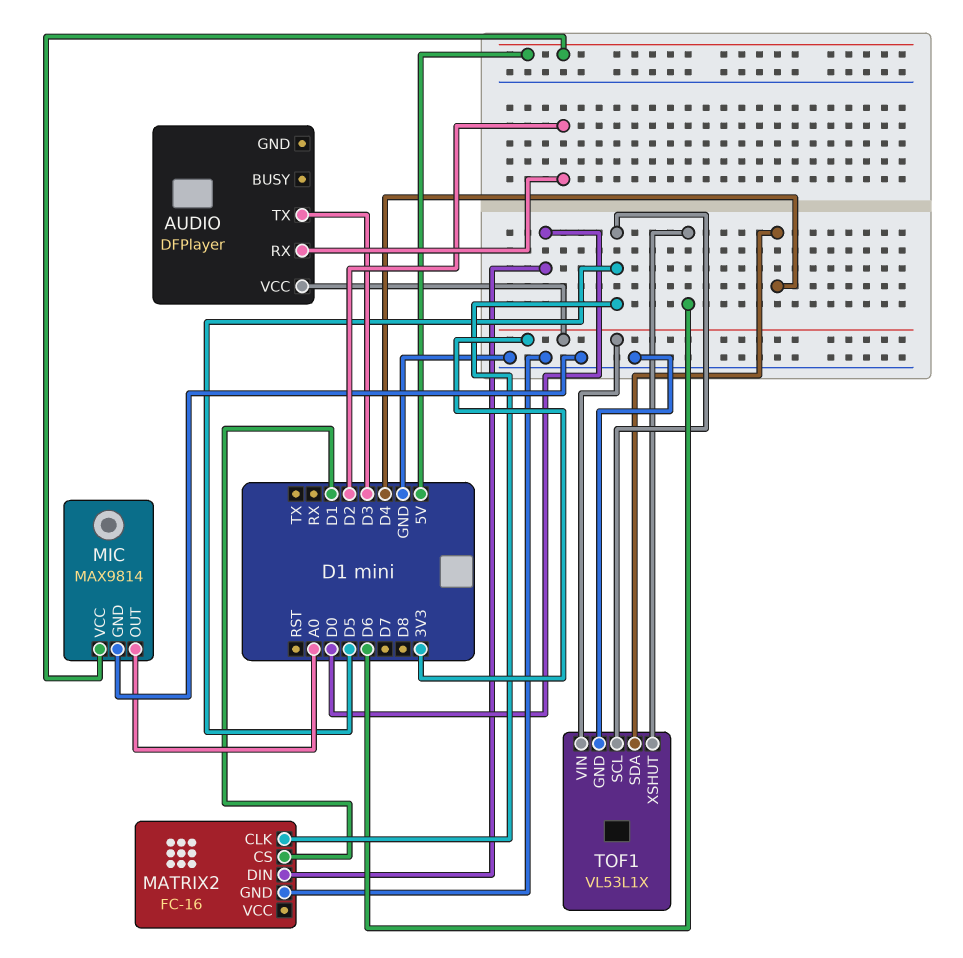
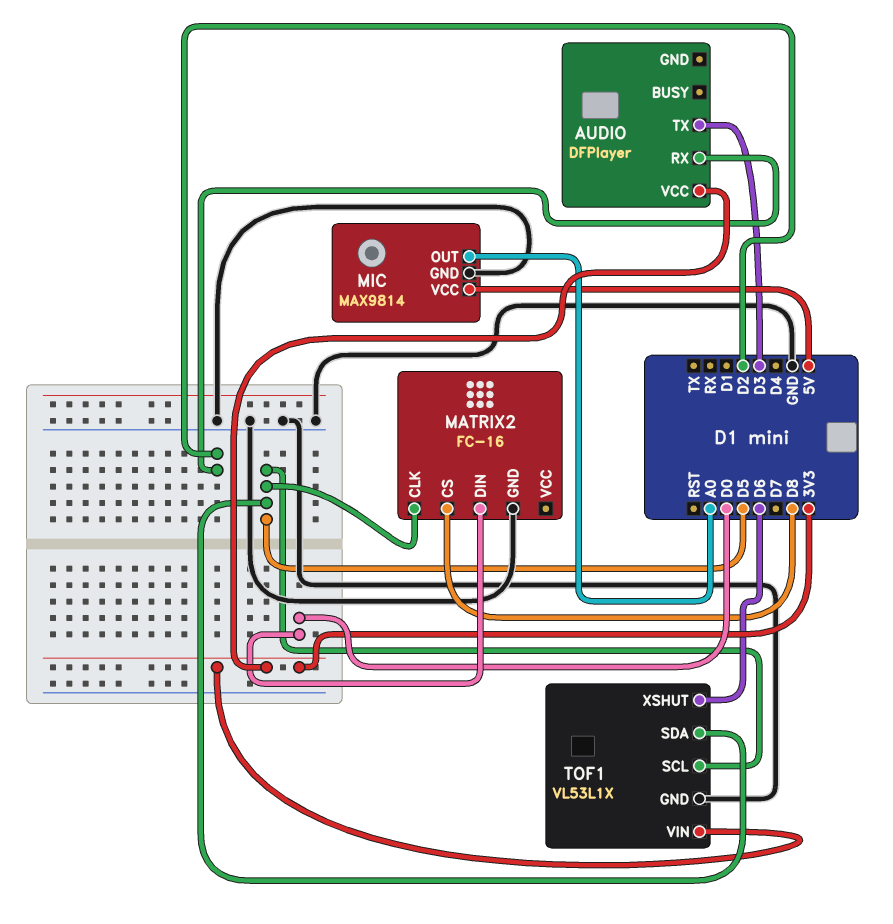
MATRIX2 pin CS: D1 -> D8
TOF1 pin SDA: D4 -> D5

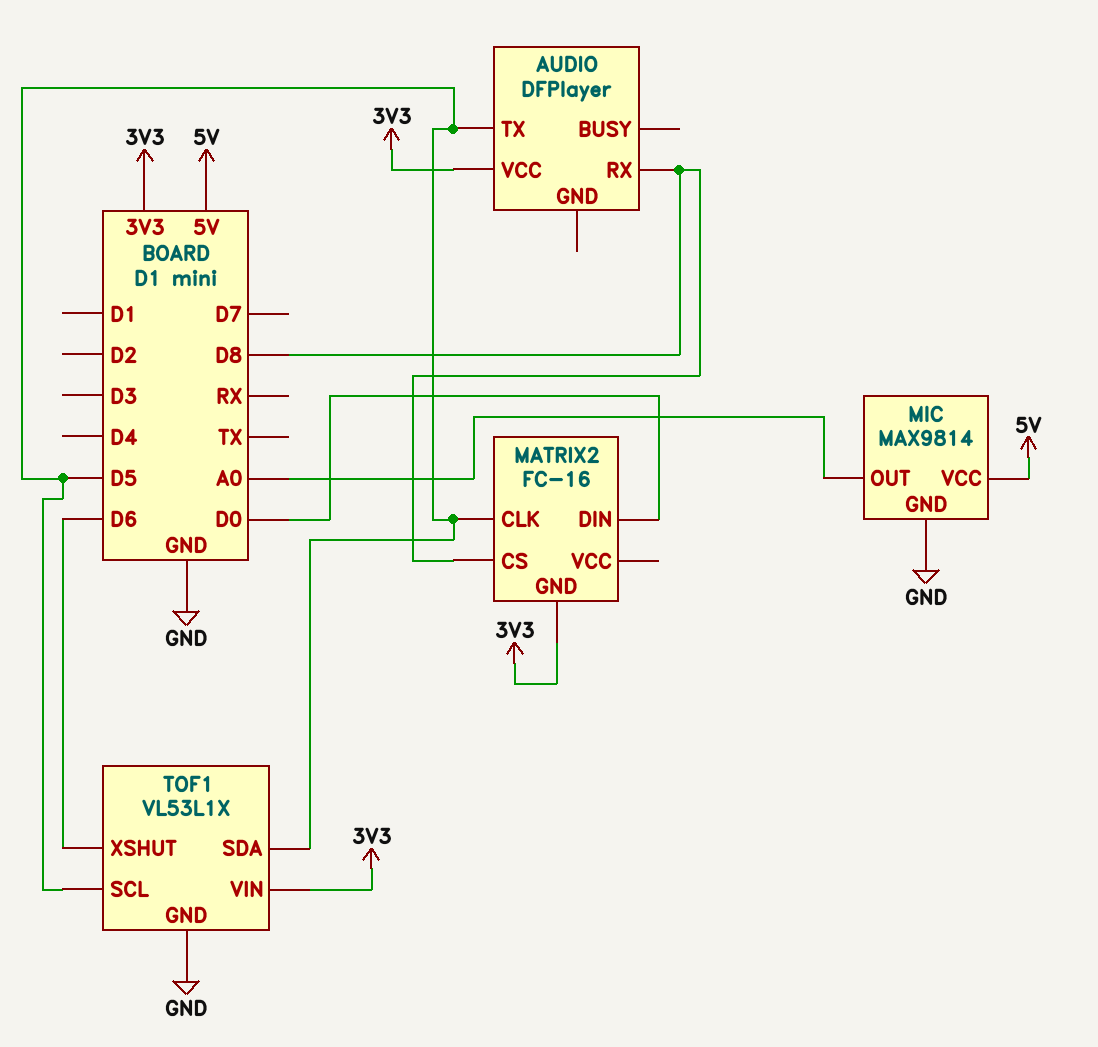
AUDIO pin RX: D2 -> D8
AUDIO pin TX: D3 -> D5
MATRIX2 pin GND: GND -> 3V3

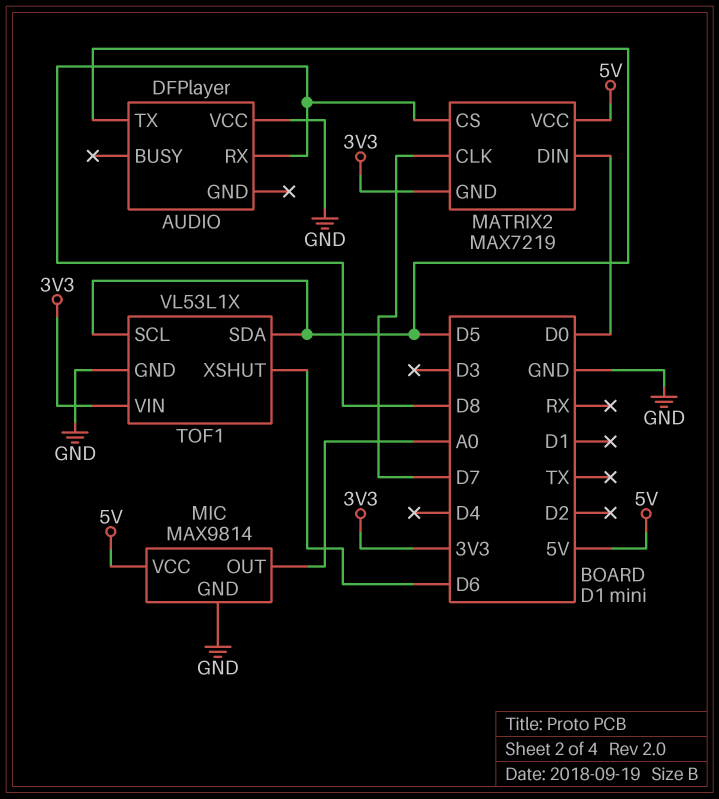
AUDIO pin VCC: 3V3 -> GND
MATRIX2: FC-16 -> MAX7219
MATRIX2 pin CLK: D5 -> D7
MATRIX2 pin VCC: none -> 5V

